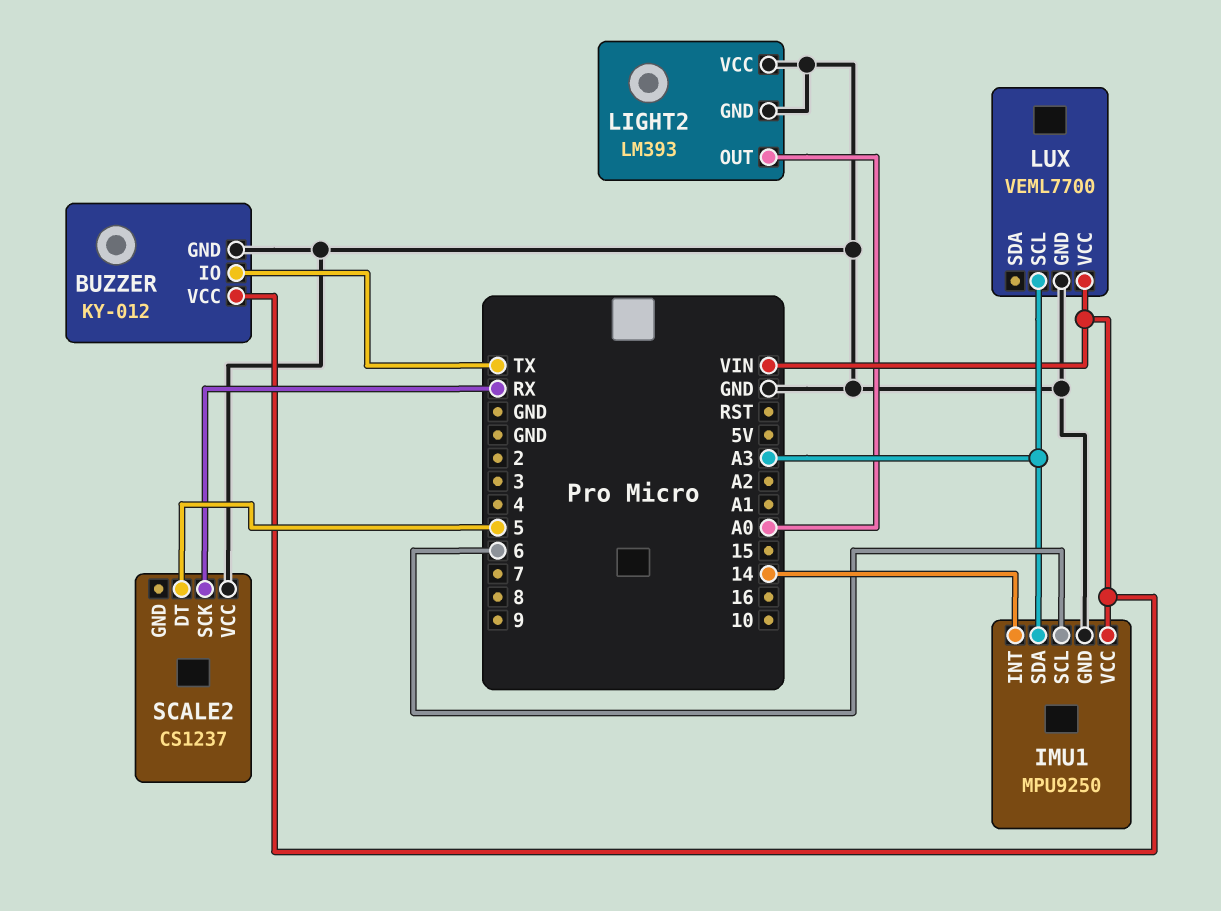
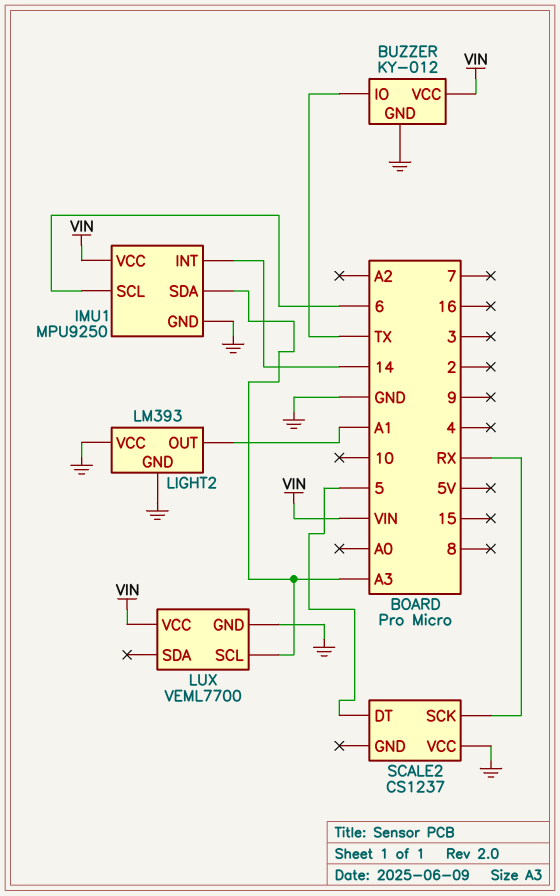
LIGHT2 pin OUT: A0 -> A1

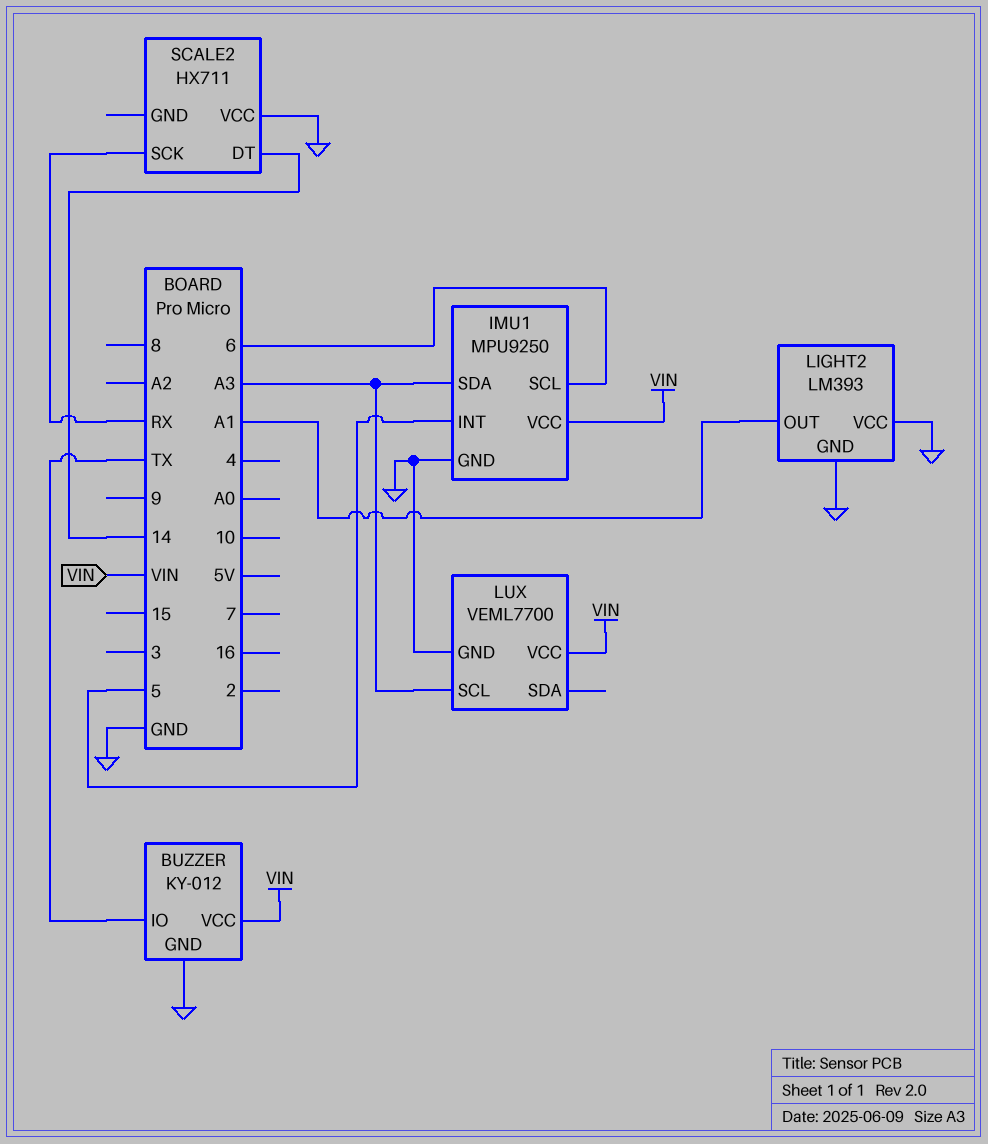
IMU1 pin INT: 14 -> 5
SCALE2: CS1237 -> HX711
SCALE2 pin DT: 5 -> 14

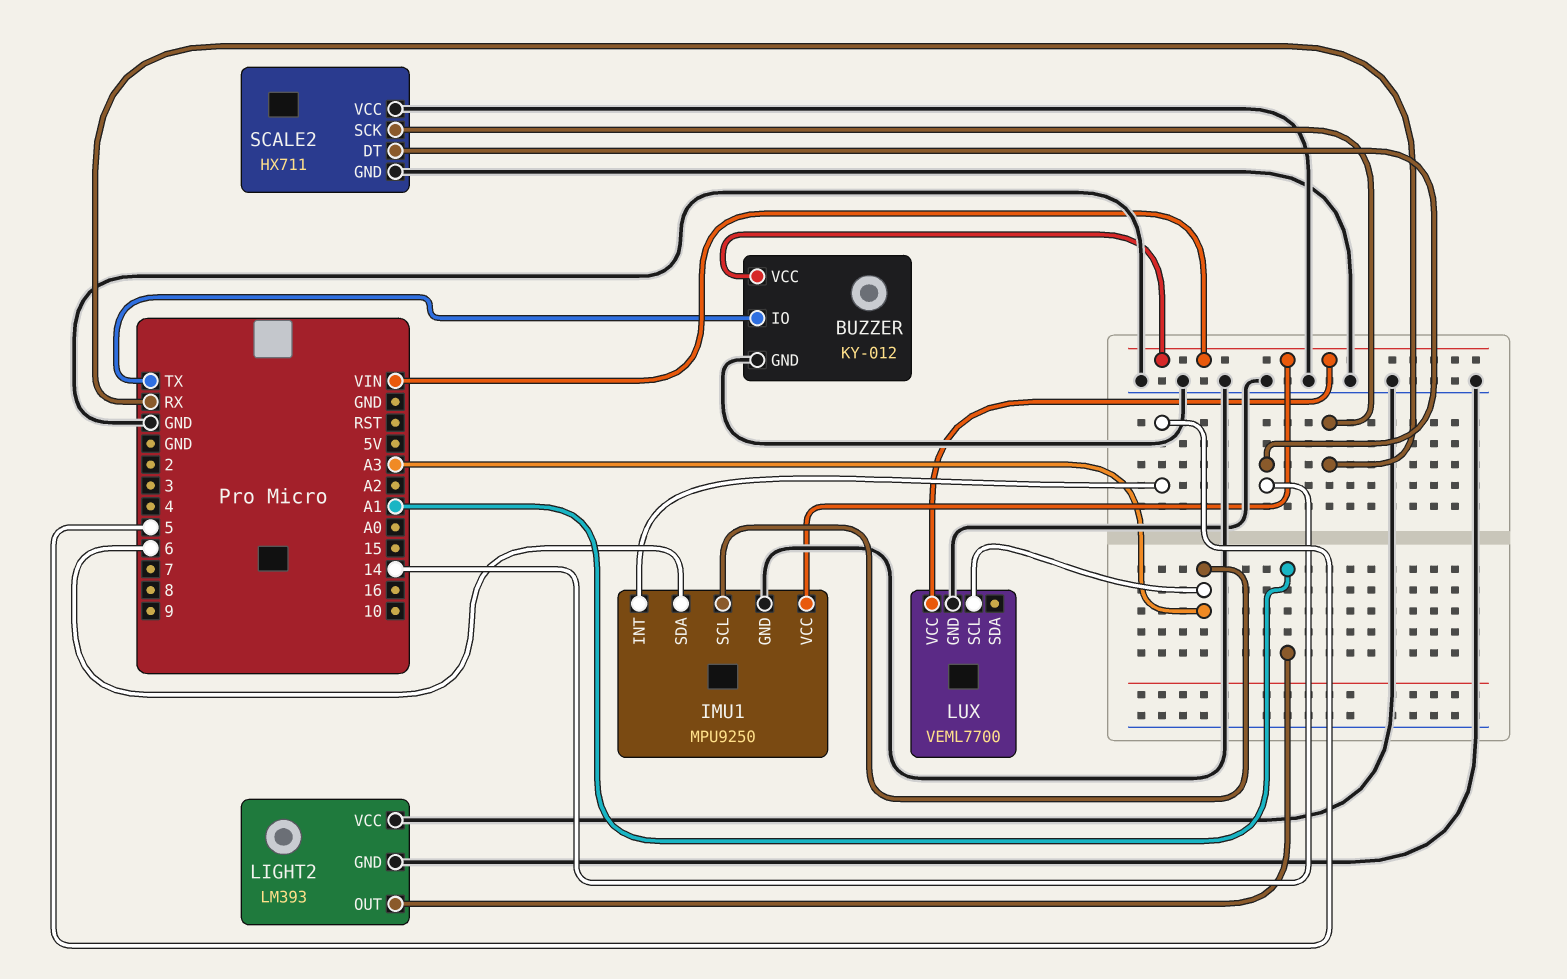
IMU1 pin SCL: 6 -> A3
IMU1 pin SDA: A3 -> 6
SCALE2 pin GND: none -> GND

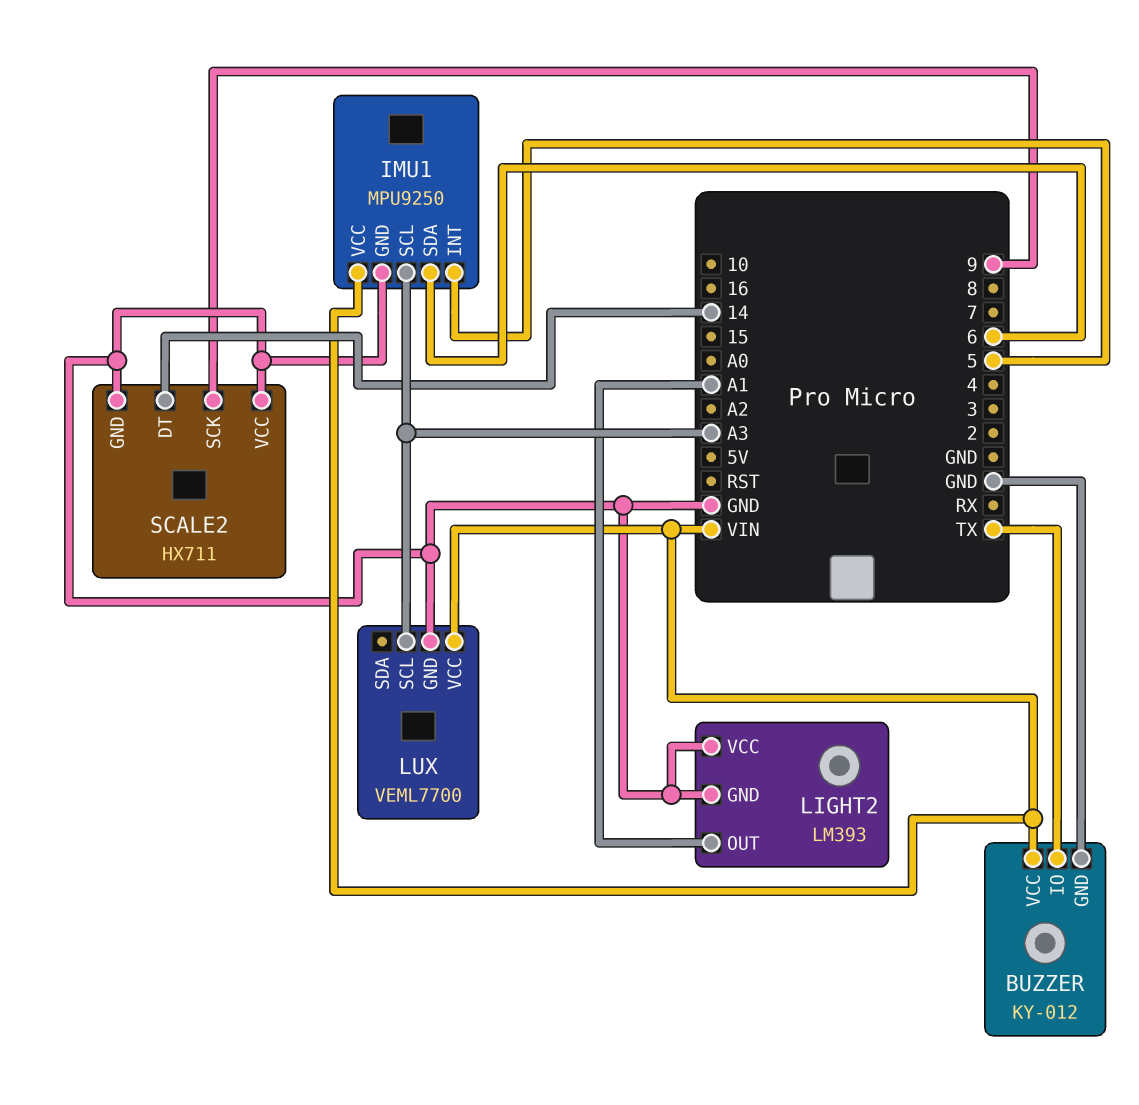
SCALE2 pin SCK: RX -> 9

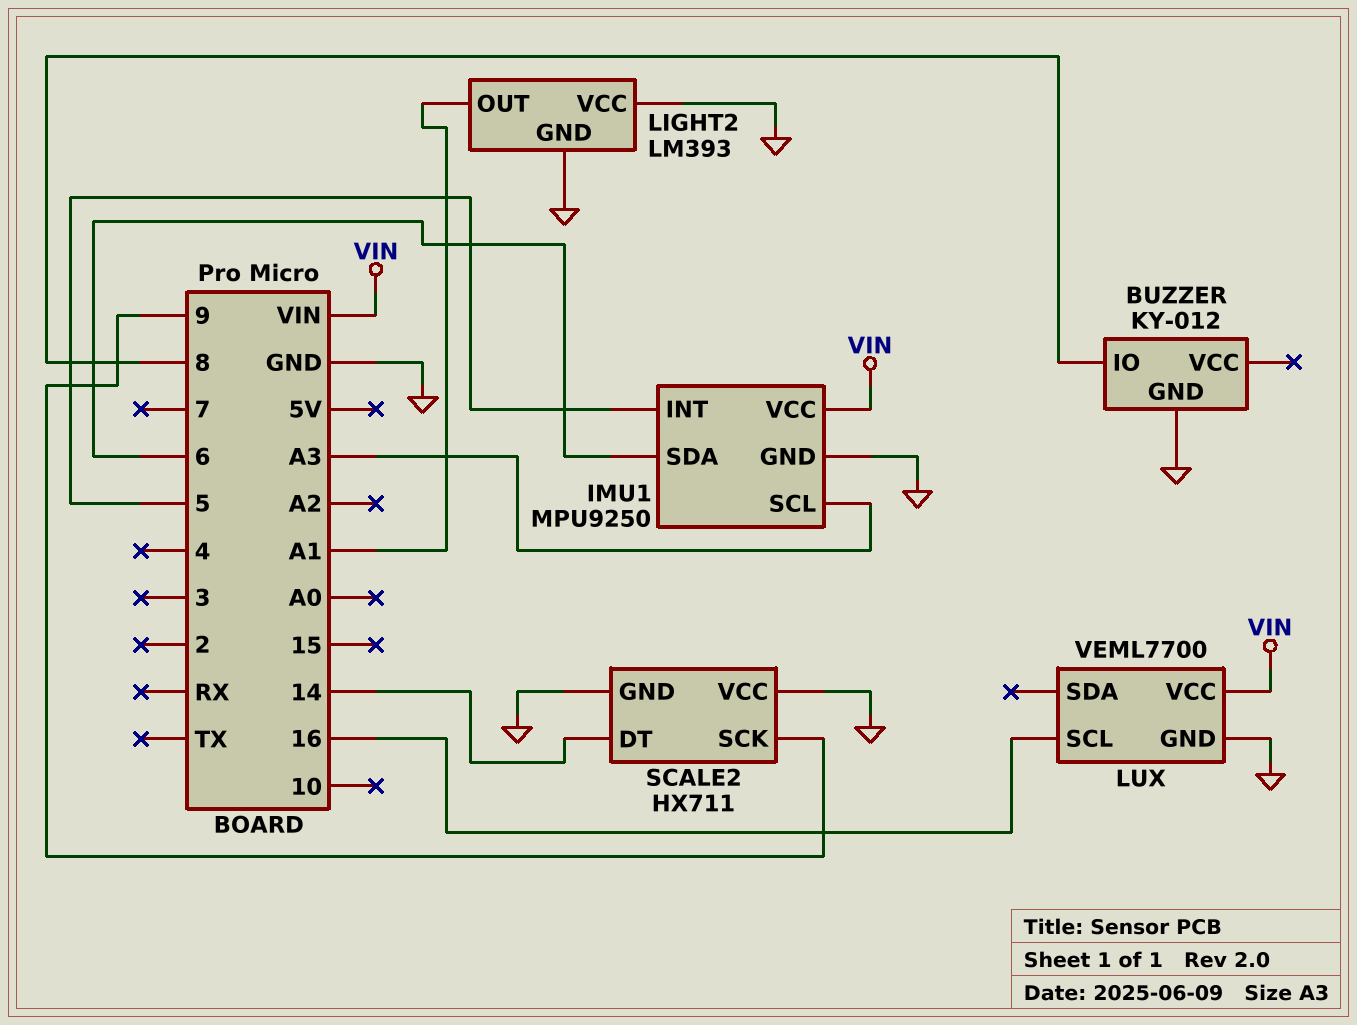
BUZZER pin IO: TX -> 8
BUZZER pin VCC: VIN -> none
LUX pin SCL: A3 -> 16

